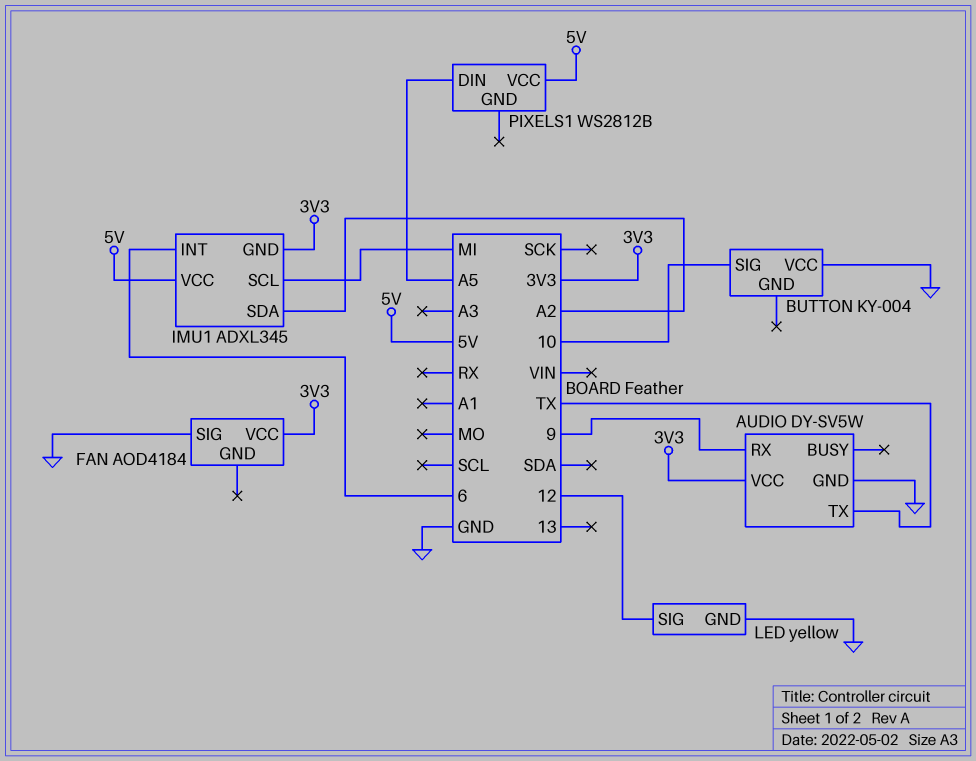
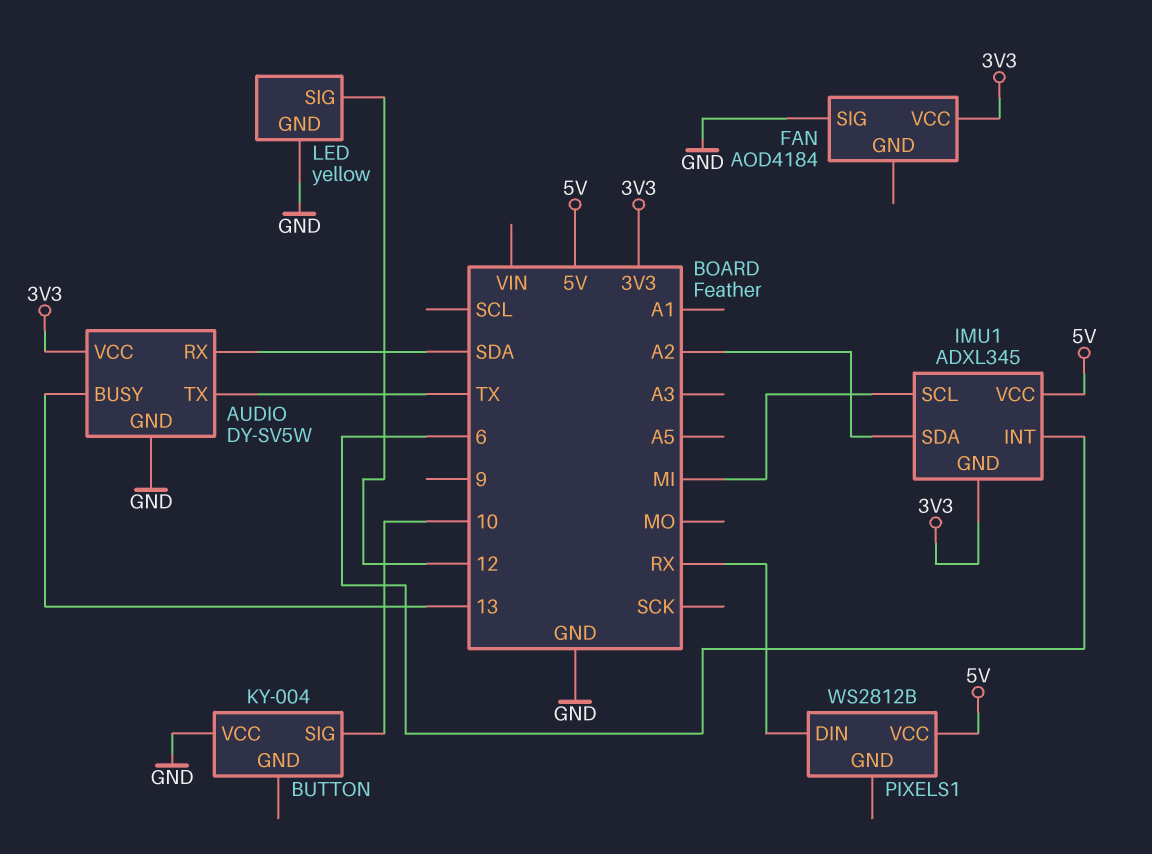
AUDIO pin BUSY: none -> 13
AUDIO pin RX: 9 -> SDA
PIXELS1 pin DIN: A5 -> RX

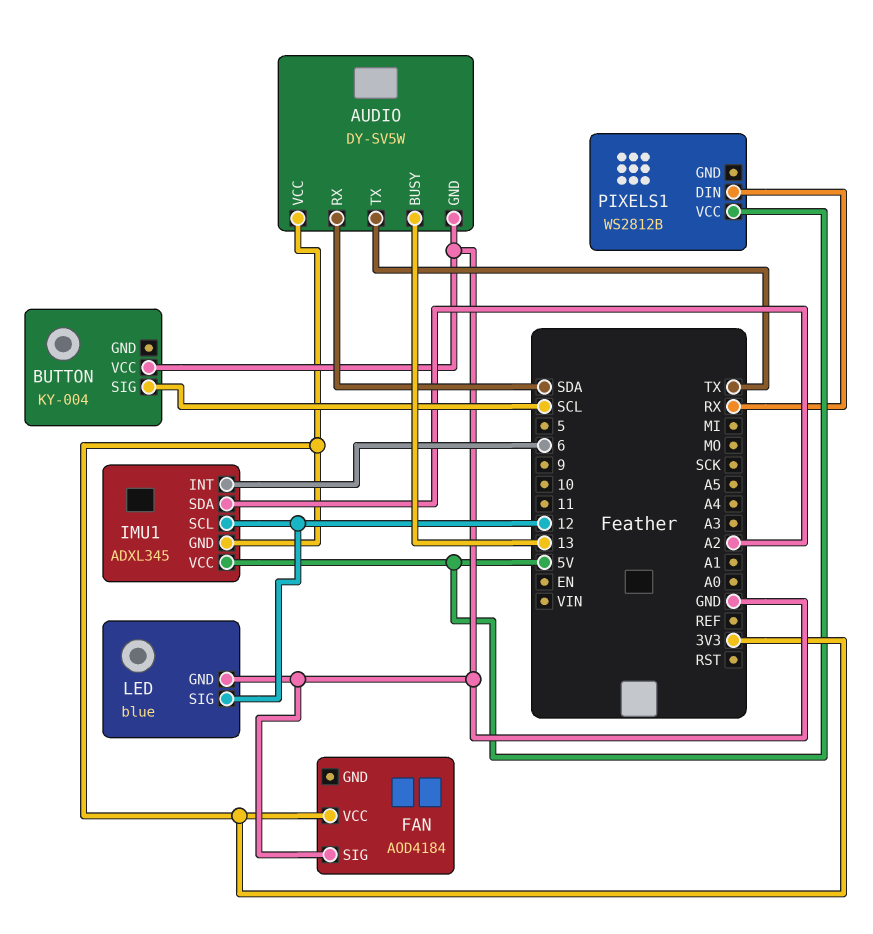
BUTTON pin SIG: 10 -> SCL
IMU1 pin SCL: MI -> 12
LED: yellow -> blue

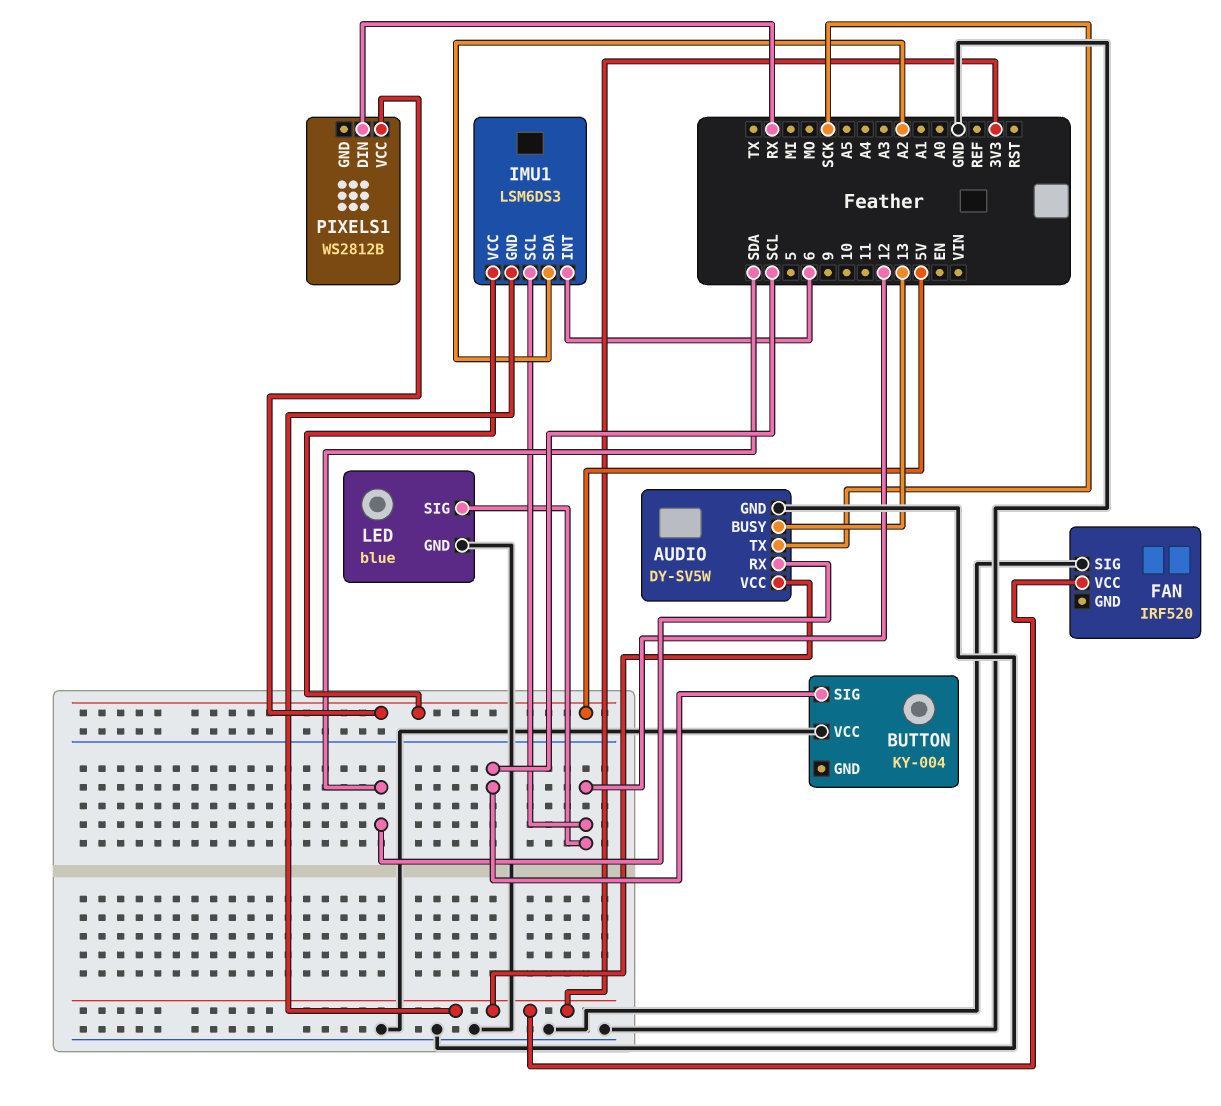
AUDIO pin TX: TX -> SCK
FAN: AOD4184 -> IRF520
IMU1: ADXL345 -> LSM6DS3

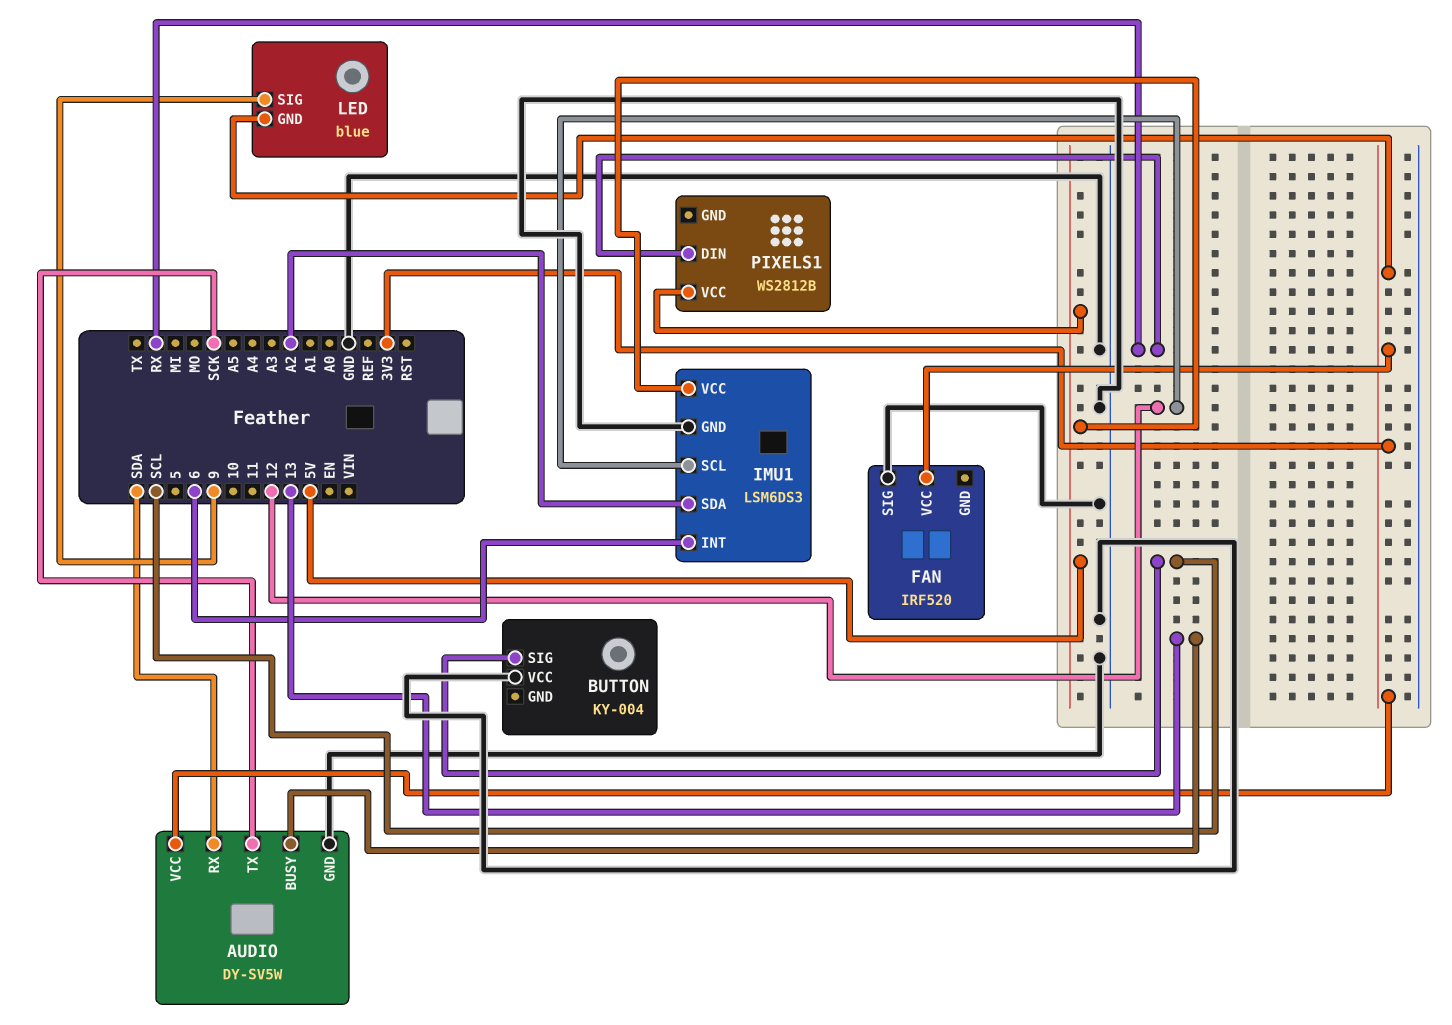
IMU1 pin GND: 3V3 -> GND
LED pin GND: GND -> 3V3
LED pin SIG: 12 -> 9

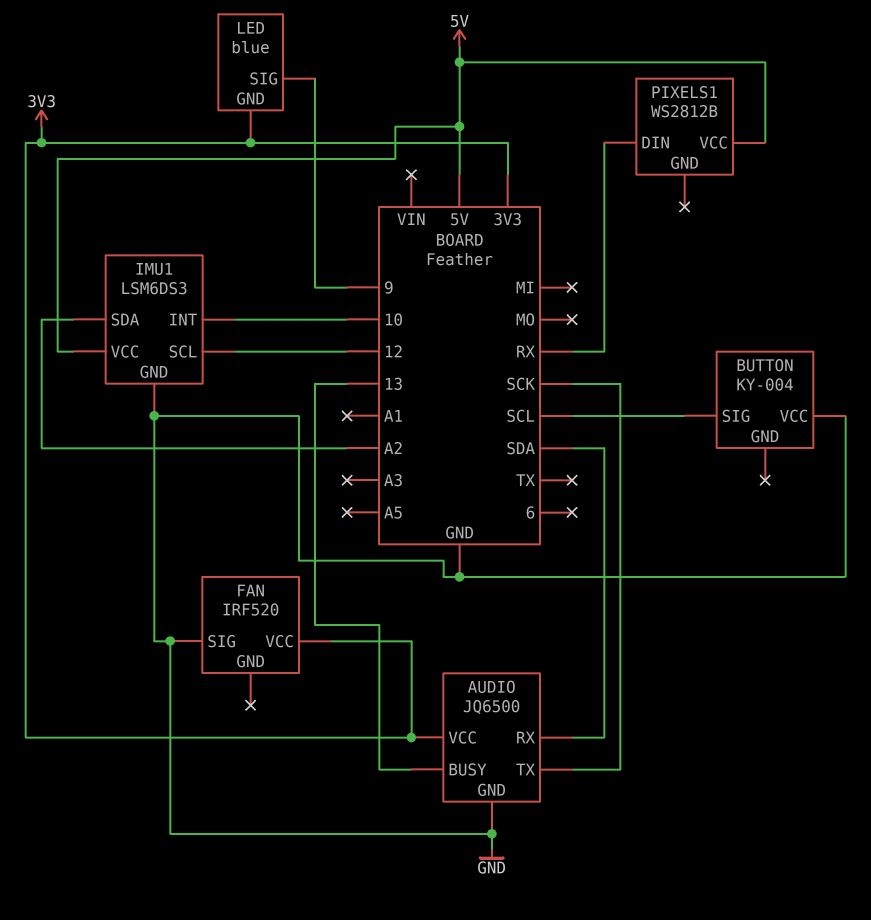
AUDIO: DY-SV5W -> JQ6500
IMU1 pin INT: 6 -> 10

